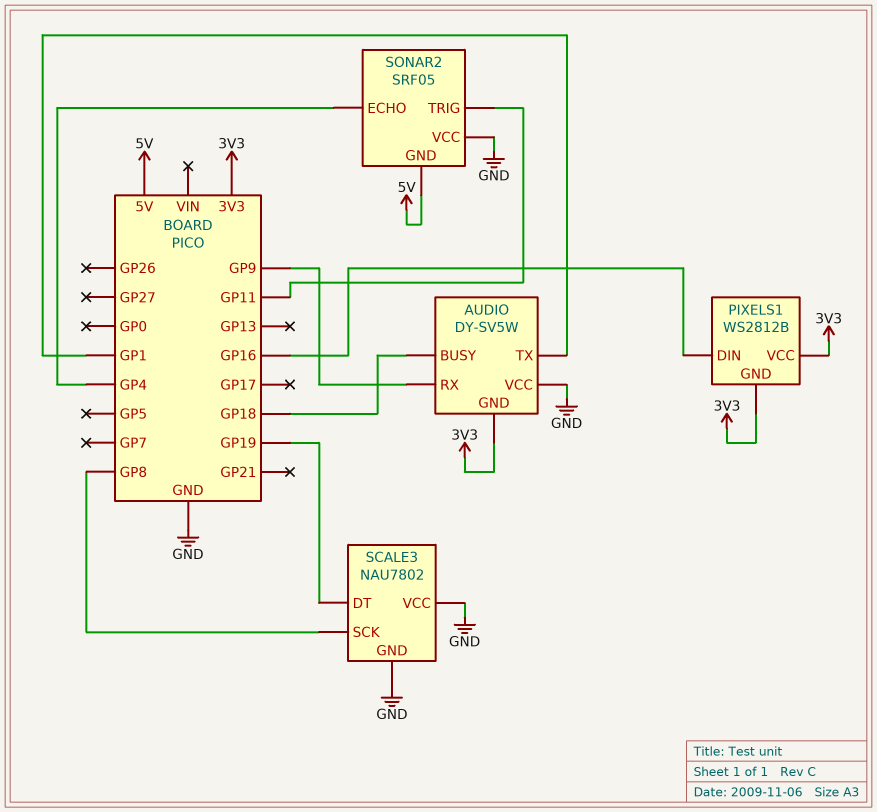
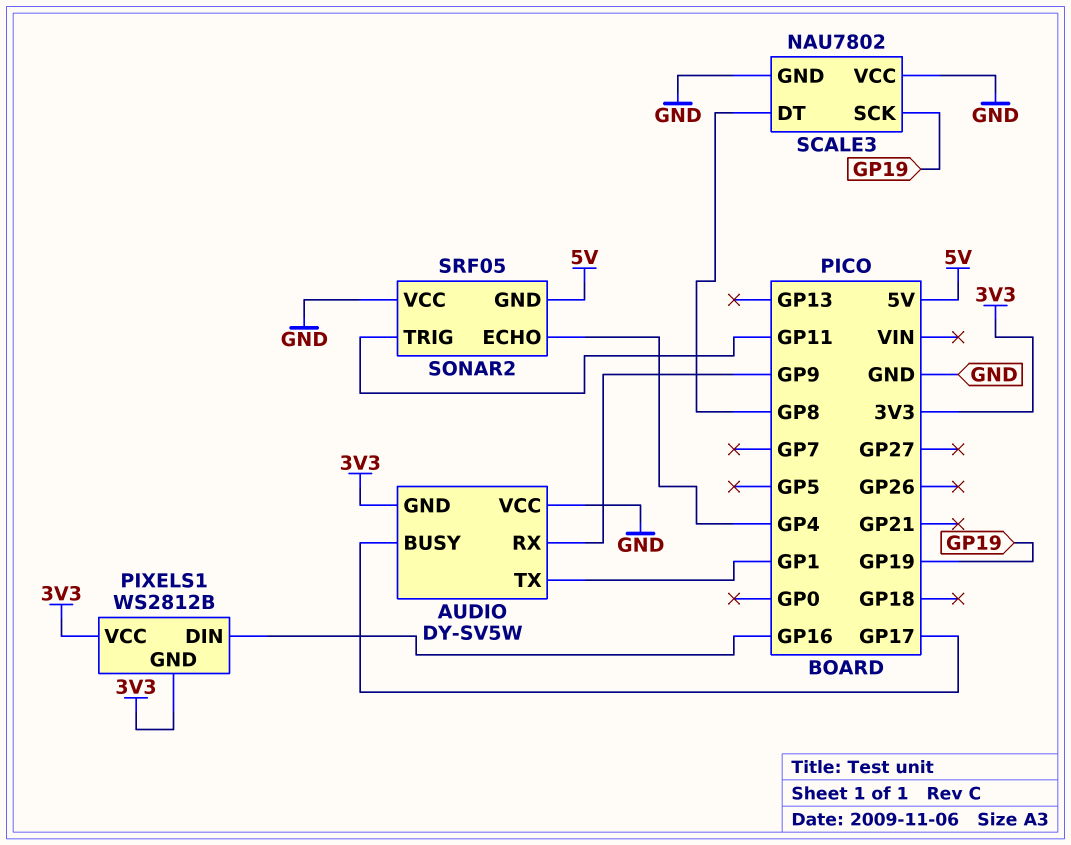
AUDIO pin BUSY: GP18 -> GP17
SCALE3 pin DT: GP19 -> GP8
SCALE3 pin SCK: GP8 -> GP19

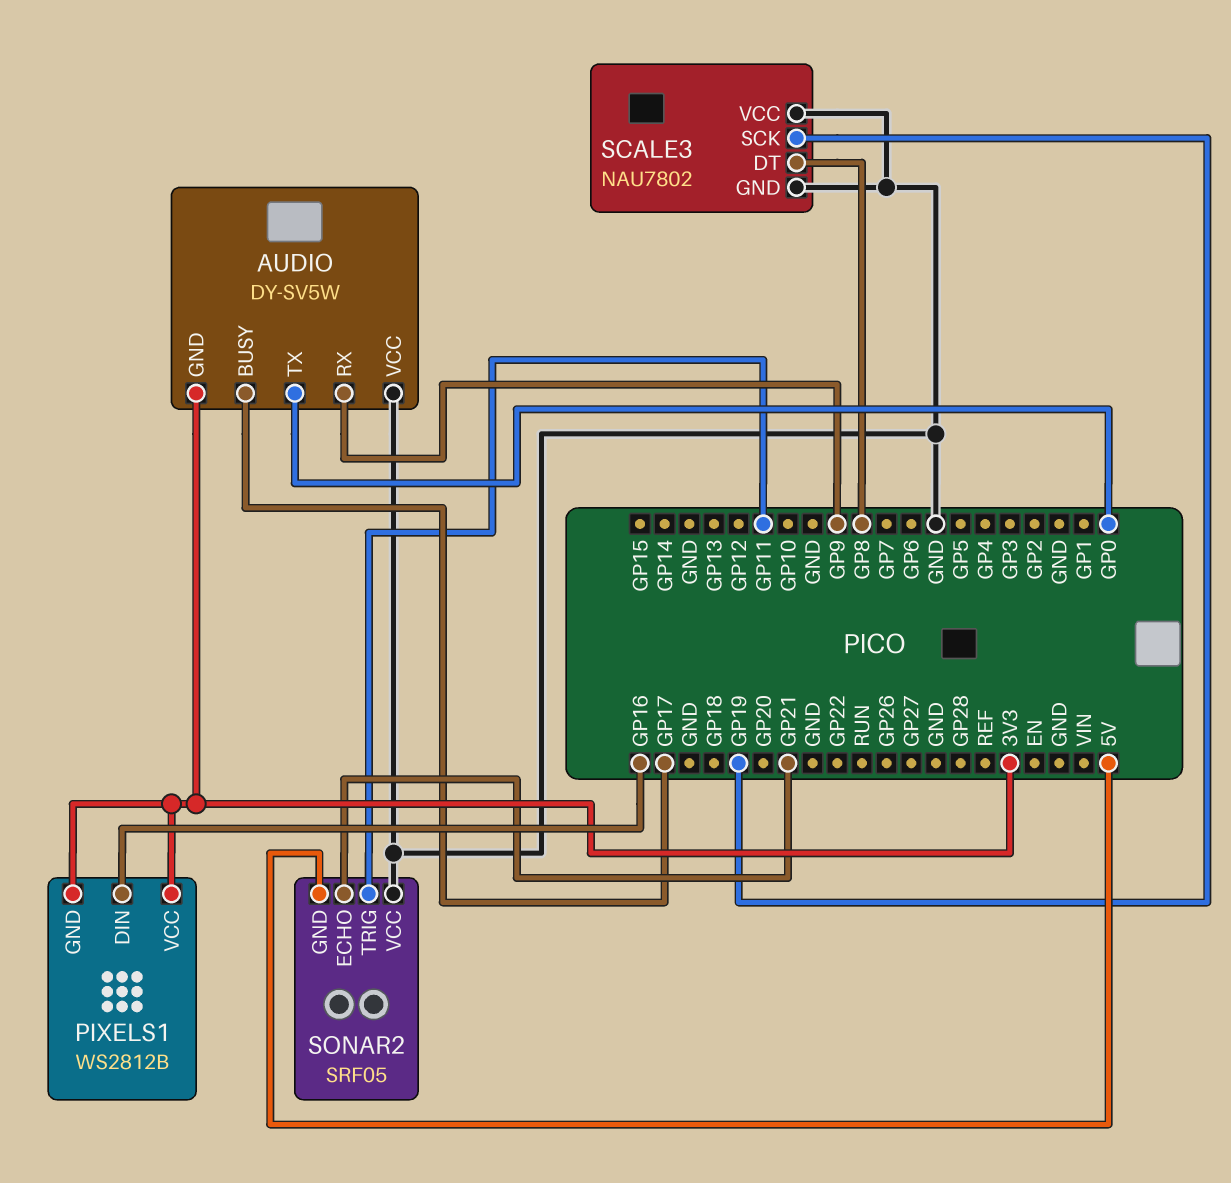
AUDIO pin TX: GP1 -> GP0
SONAR2 pin ECHO: GP4 -> GP21

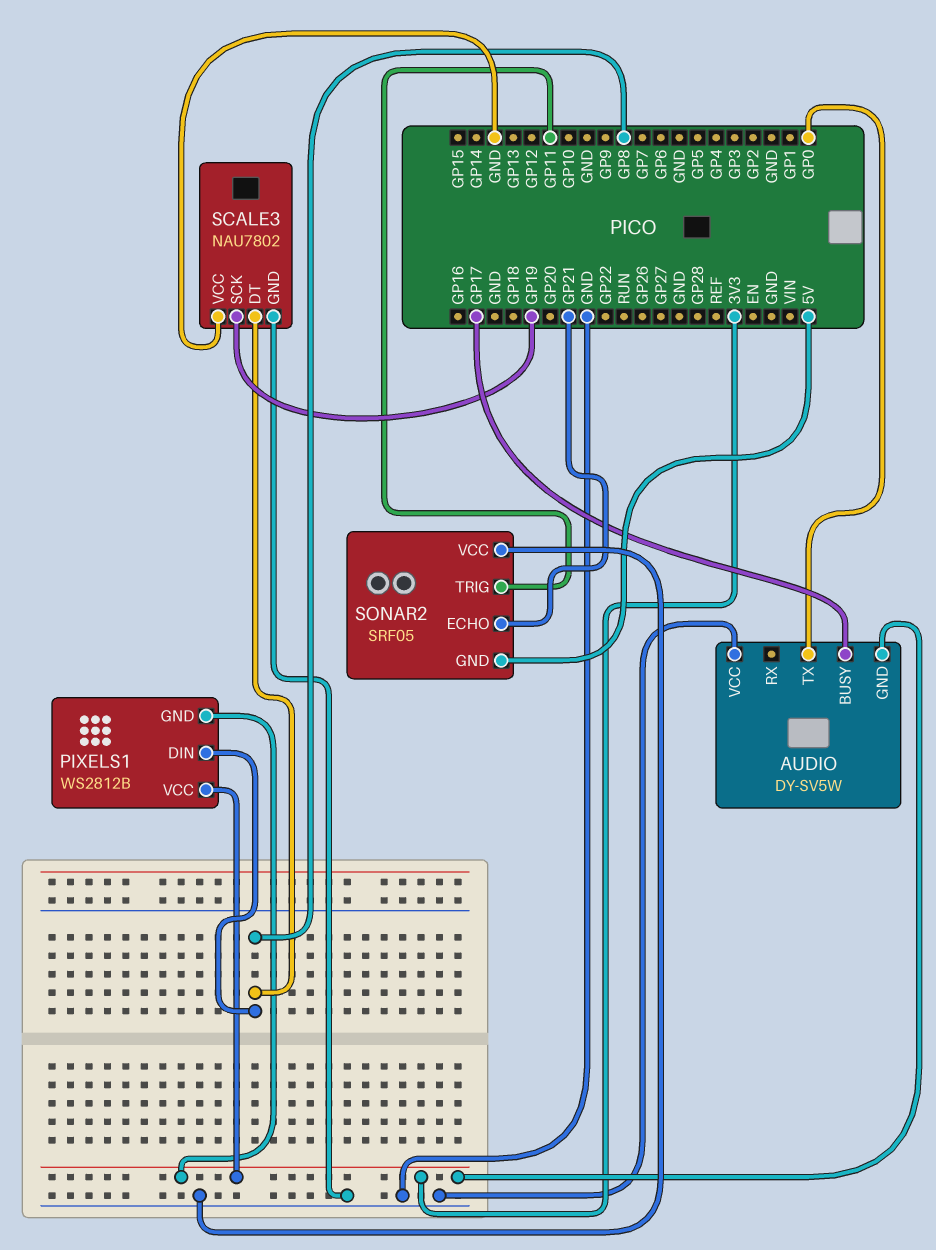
AUDIO pin RX: GP9 -> none
PIXELS1 pin DIN: GP16 -> GP8

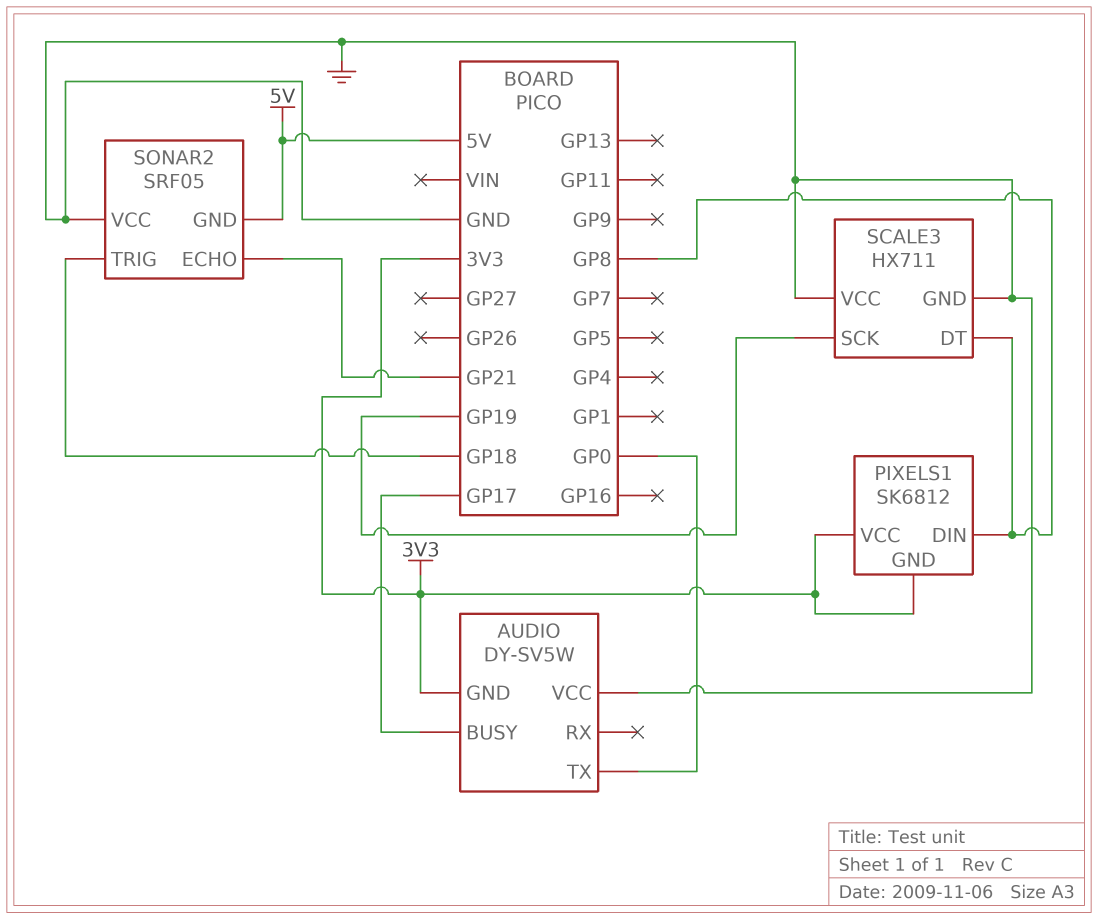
PIXELS1: WS2812B -> SK6812
SCALE3: NAU7802 -> HX711
SONAR2 pin TRIG: GP11 -> GP18

